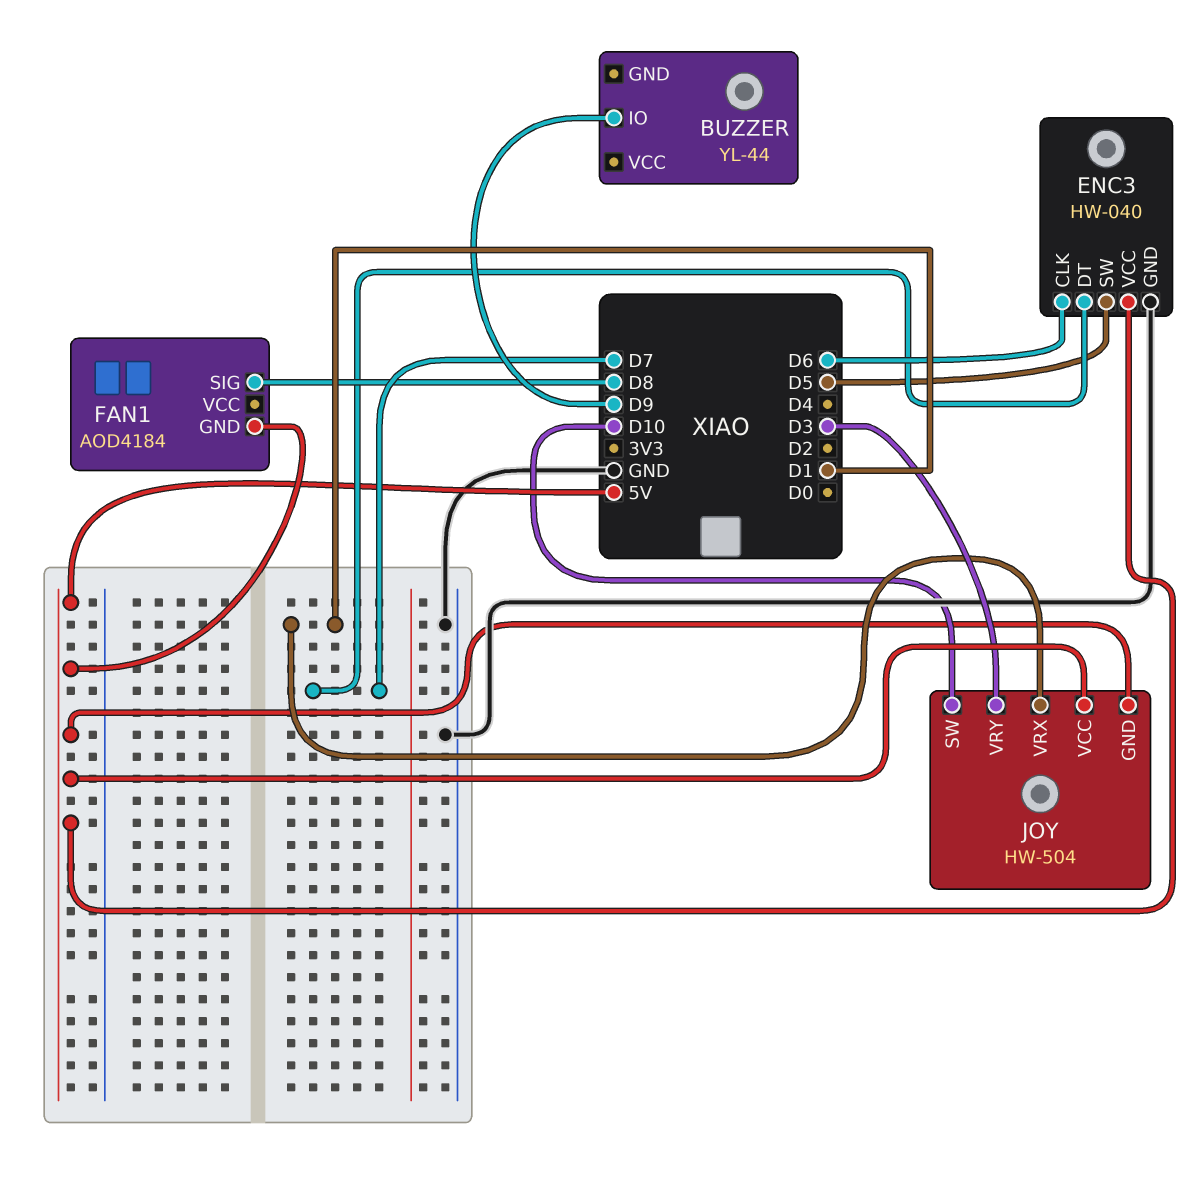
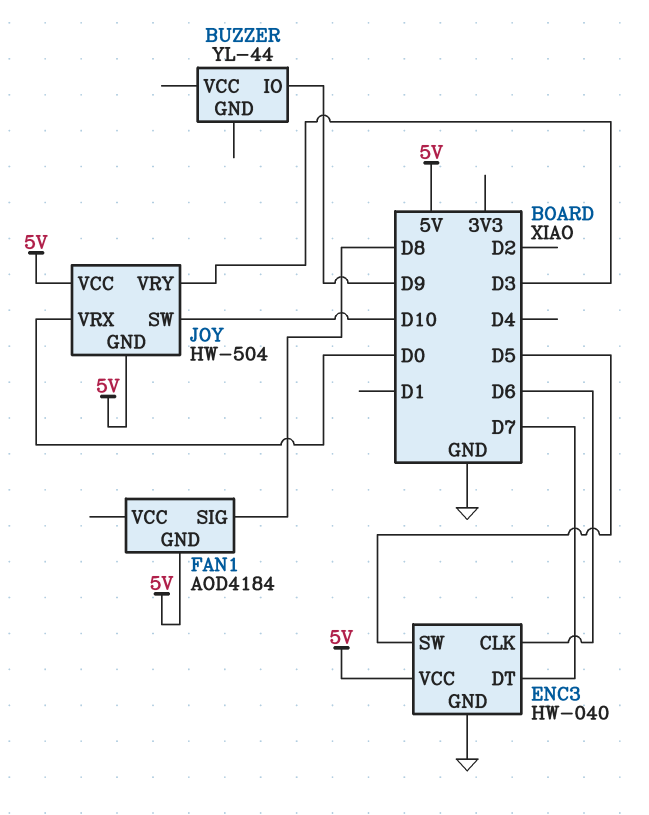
JOY pin VRX: D1 -> D0

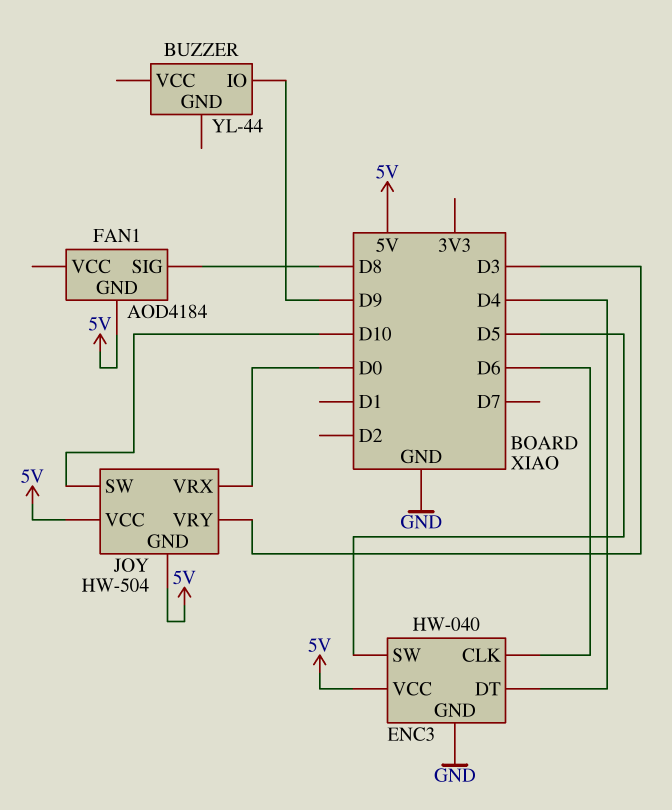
ENC3 pin DT: D7 -> D4

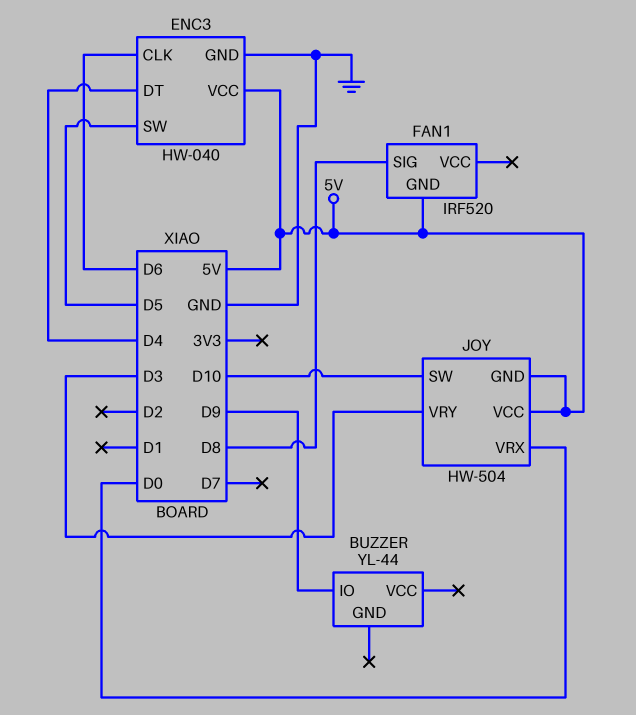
FAN1: AOD4184 -> IRF520

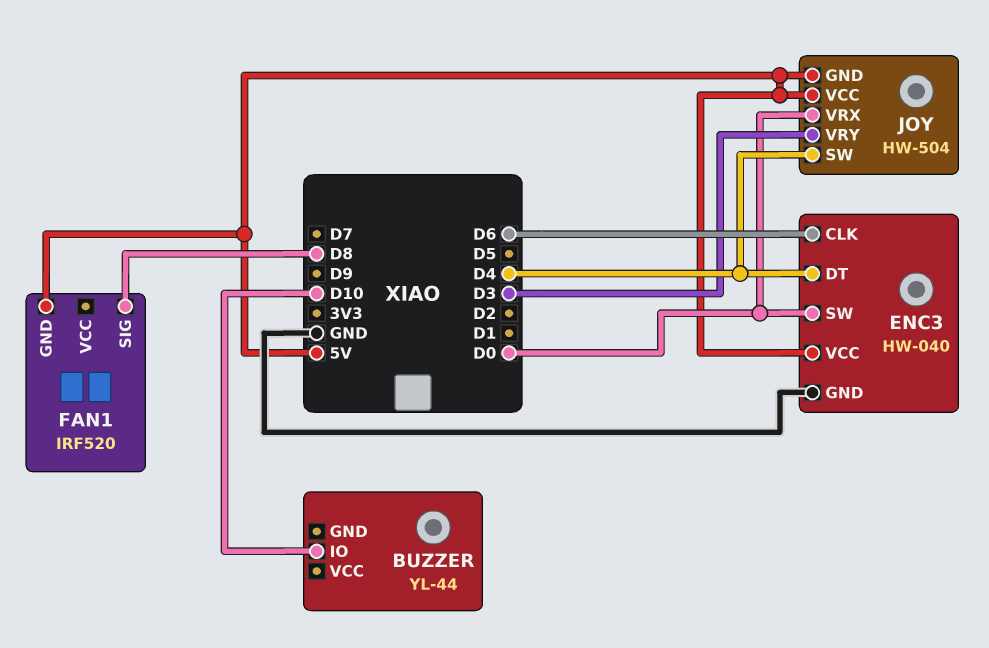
BUZZER pin IO: D9 -> D10
ENC3 pin SW: D5 -> D0
JOY pin SW: D10 -> D4

